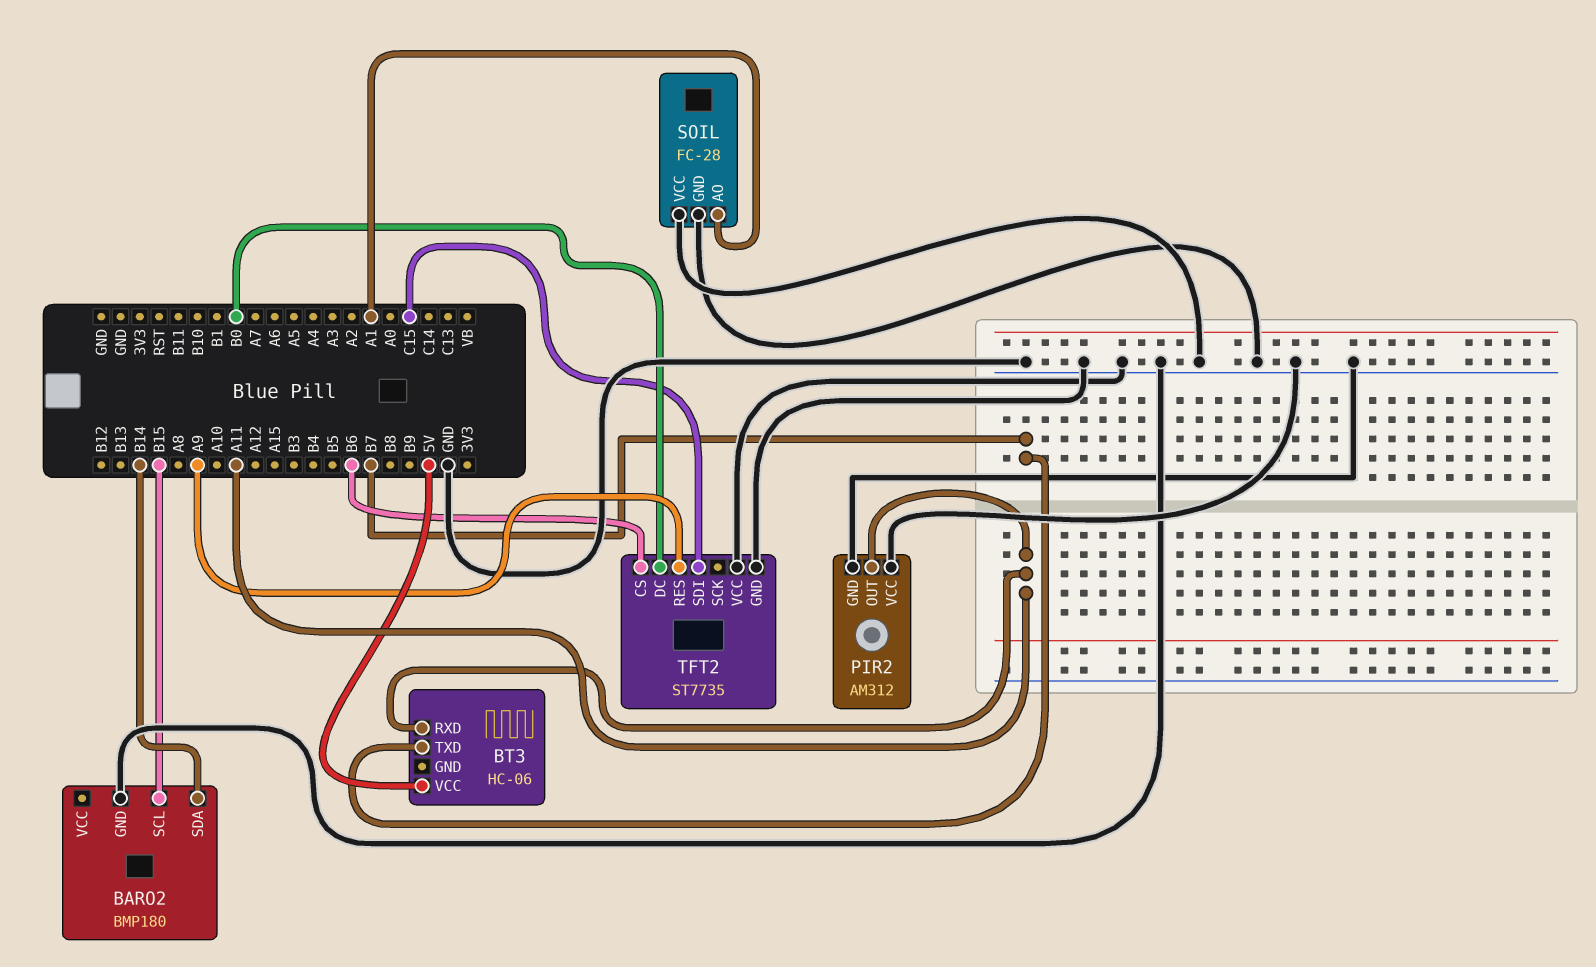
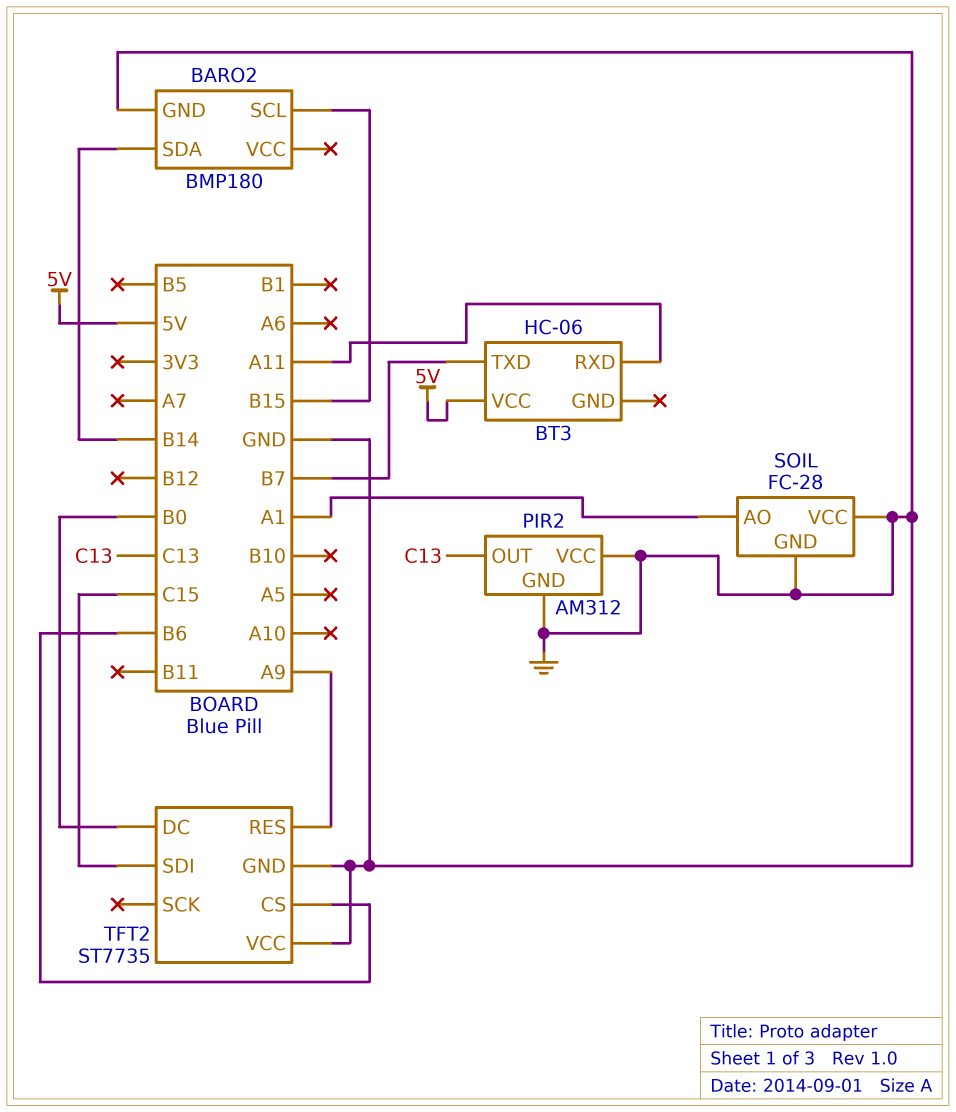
PIR2 pin OUT: A11 -> C13

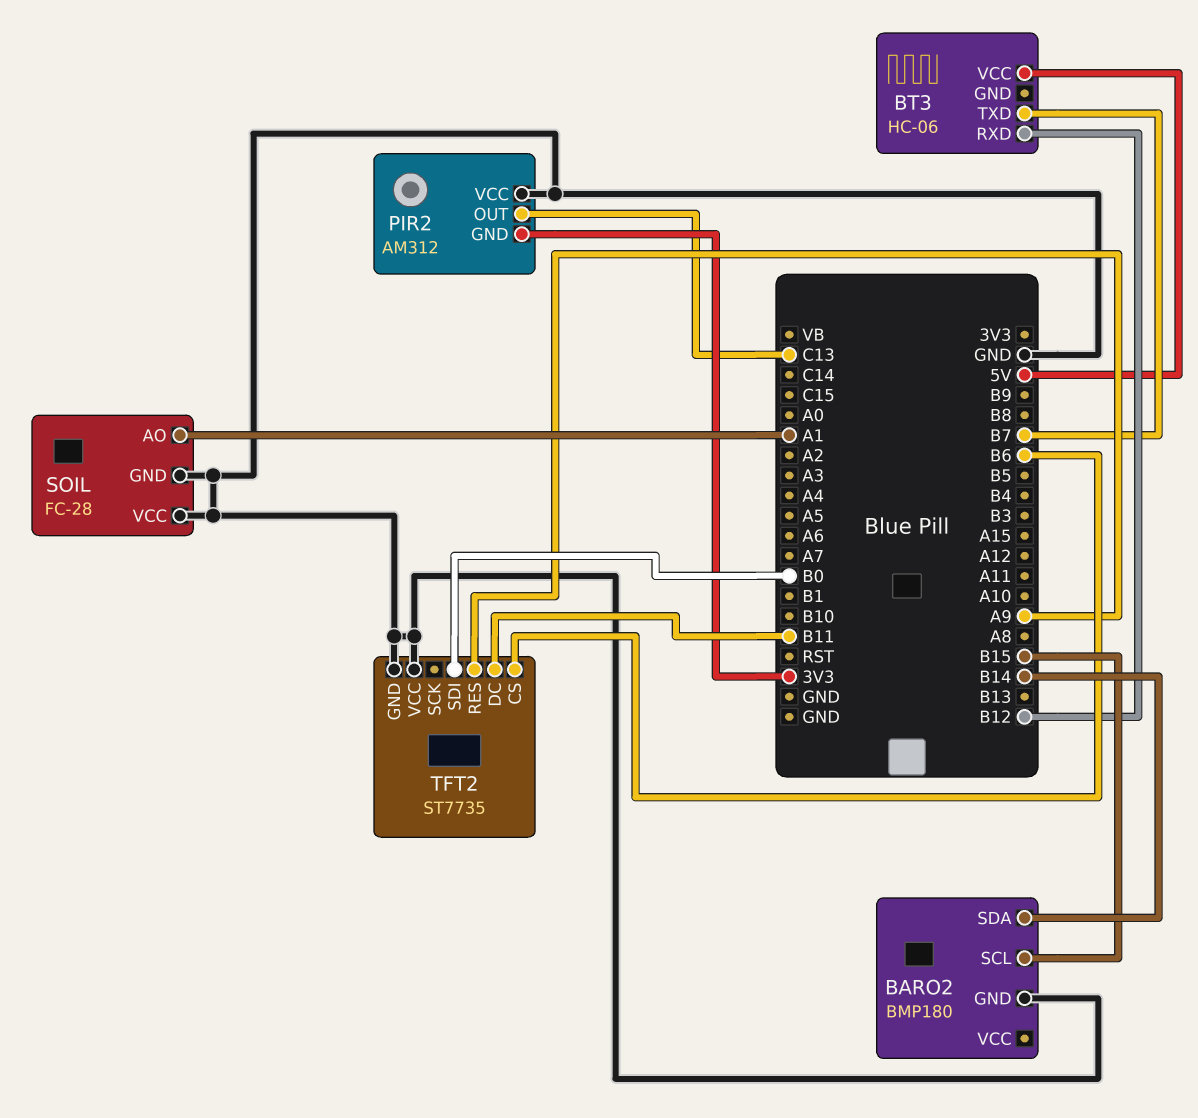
BT3 pin RXD: A11 -> B12
PIR2 pin GND: GND -> 3V3
TFT2 pin DC: B0 -> B11
TFT2 pin SDI: C15 -> B0

